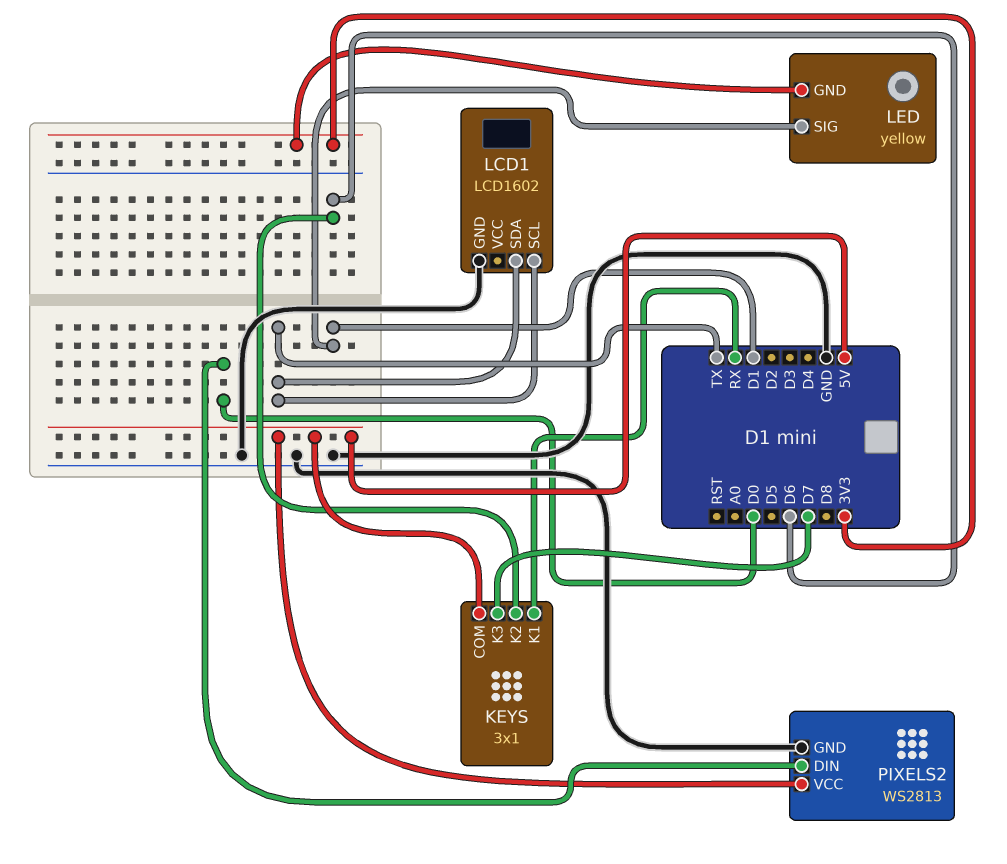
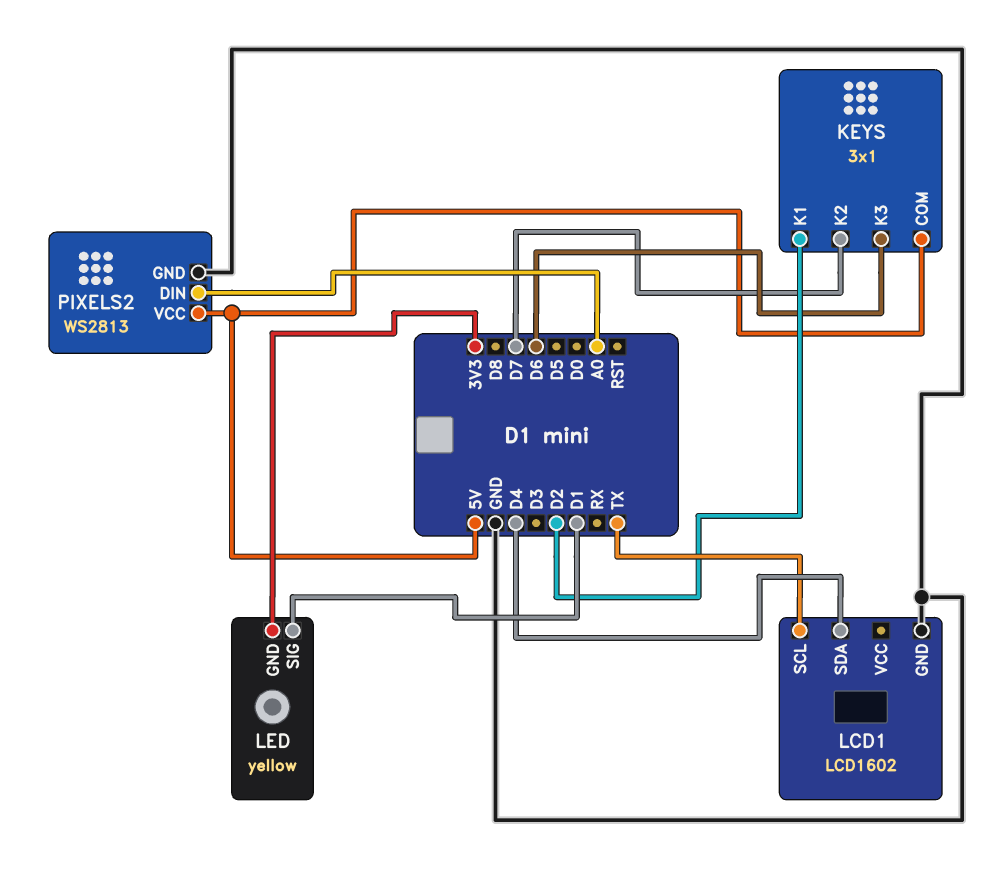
KEYS pin K1: RX -> D2
KEYS pin K2: D6 -> D7
KEYS pin K3: D7 -> D6
LCD1 pin SDA: TX -> D4
PIXELS2 pin DIN: D0 -> A0

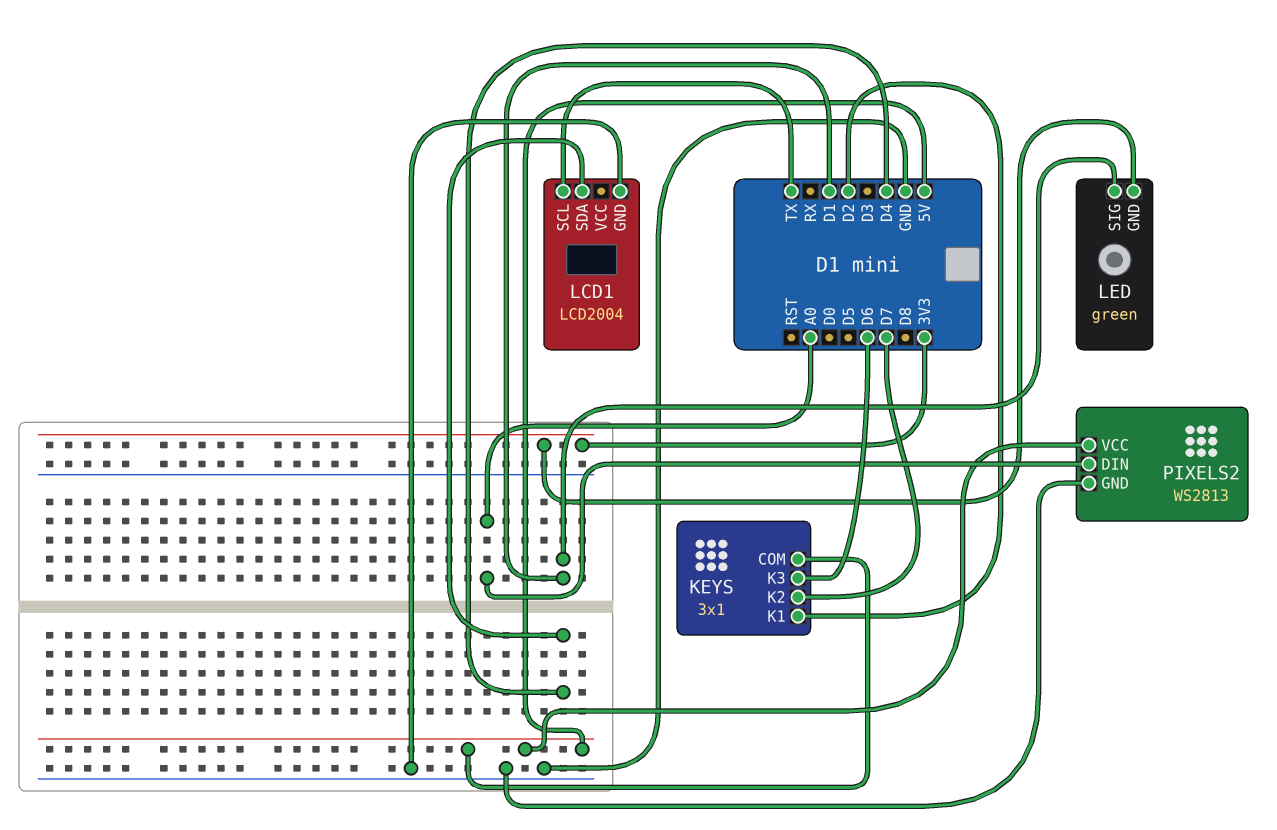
LCD1: LCD1602 -> LCD2004
LED: yellow -> green

